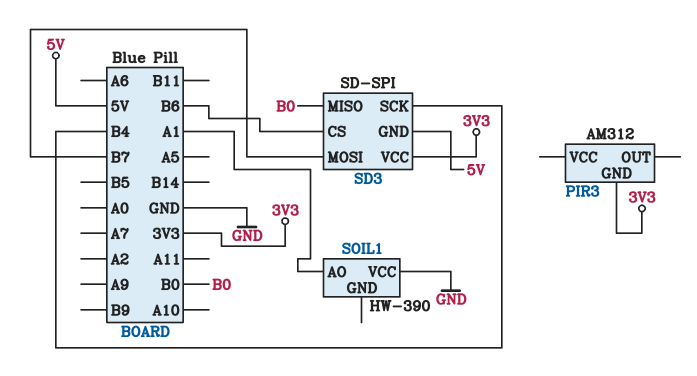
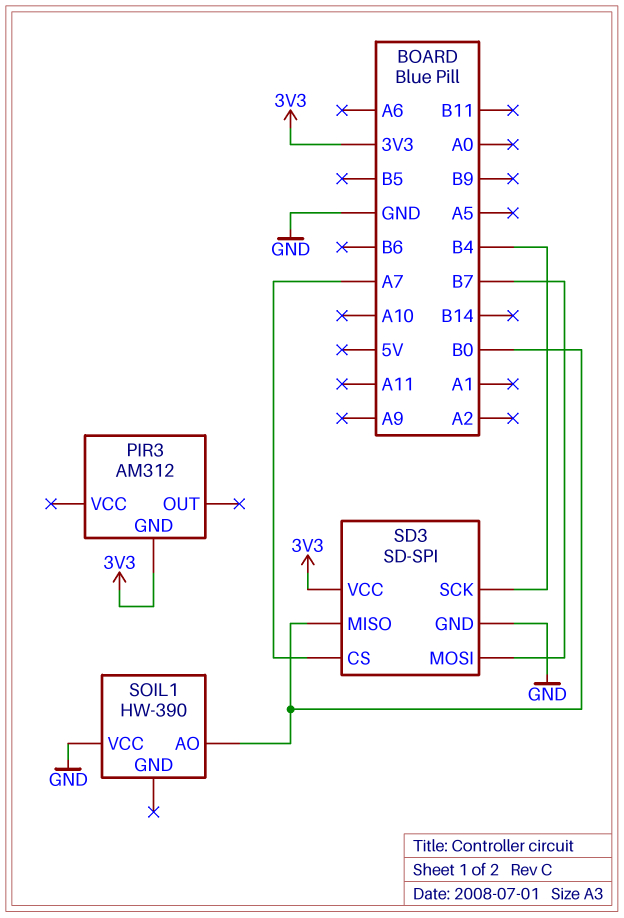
SD3 pin CS: B6 -> A7
SD3 pin GND: 5V -> GND
SOIL1 pin AO: A1 -> B0

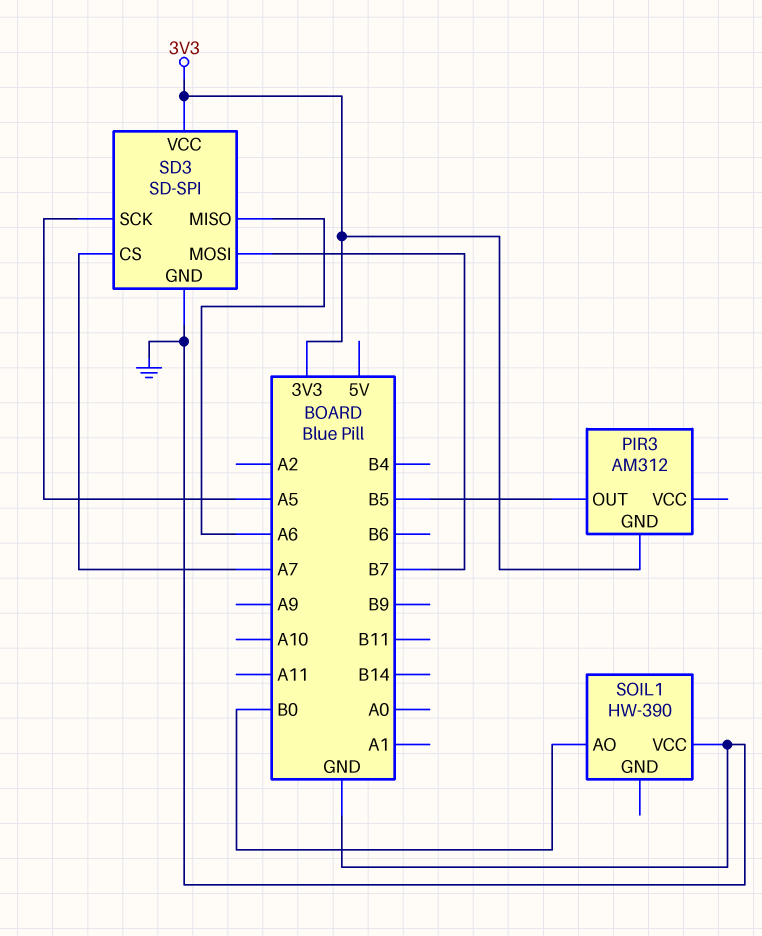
PIR3 pin OUT: none -> B5
SD3 pin MISO: B0 -> A6
SD3 pin SCK: B4 -> A5

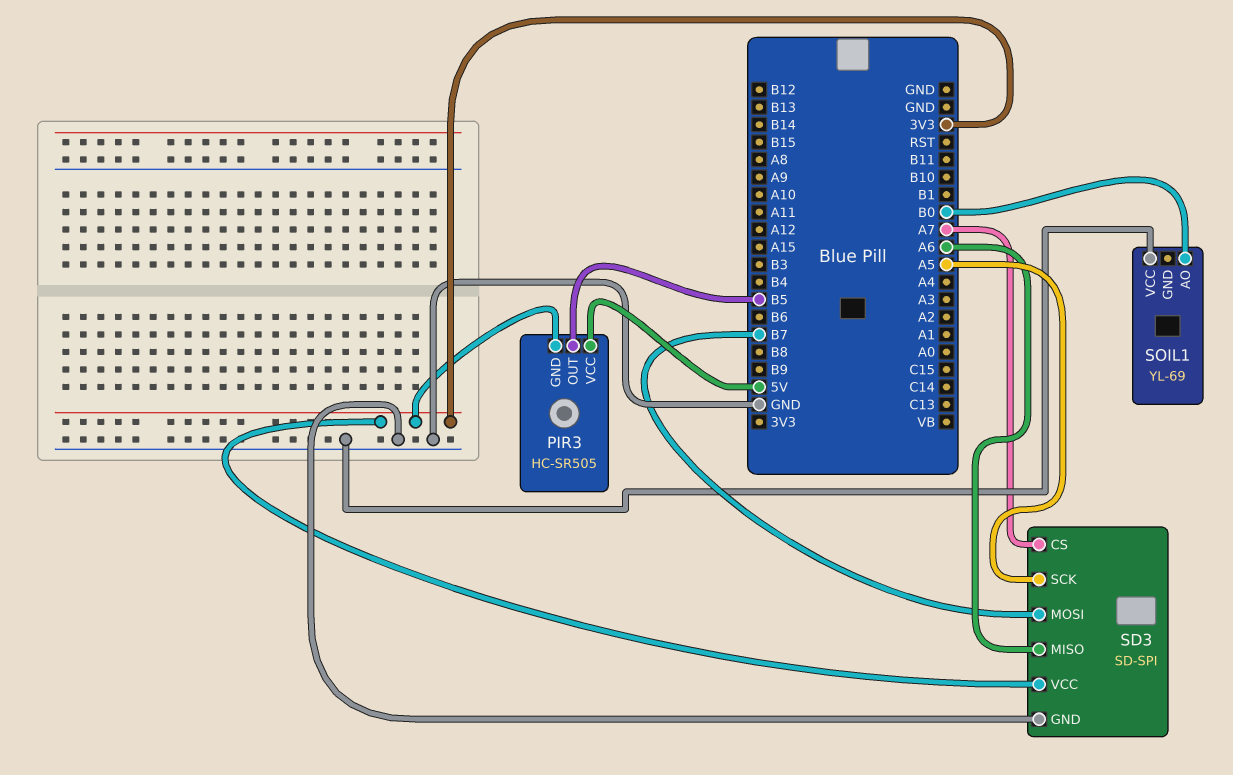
PIR3: AM312 -> HC-SR505
PIR3 pin VCC: none -> 5V
SOIL1: HW-390 -> YL-69

